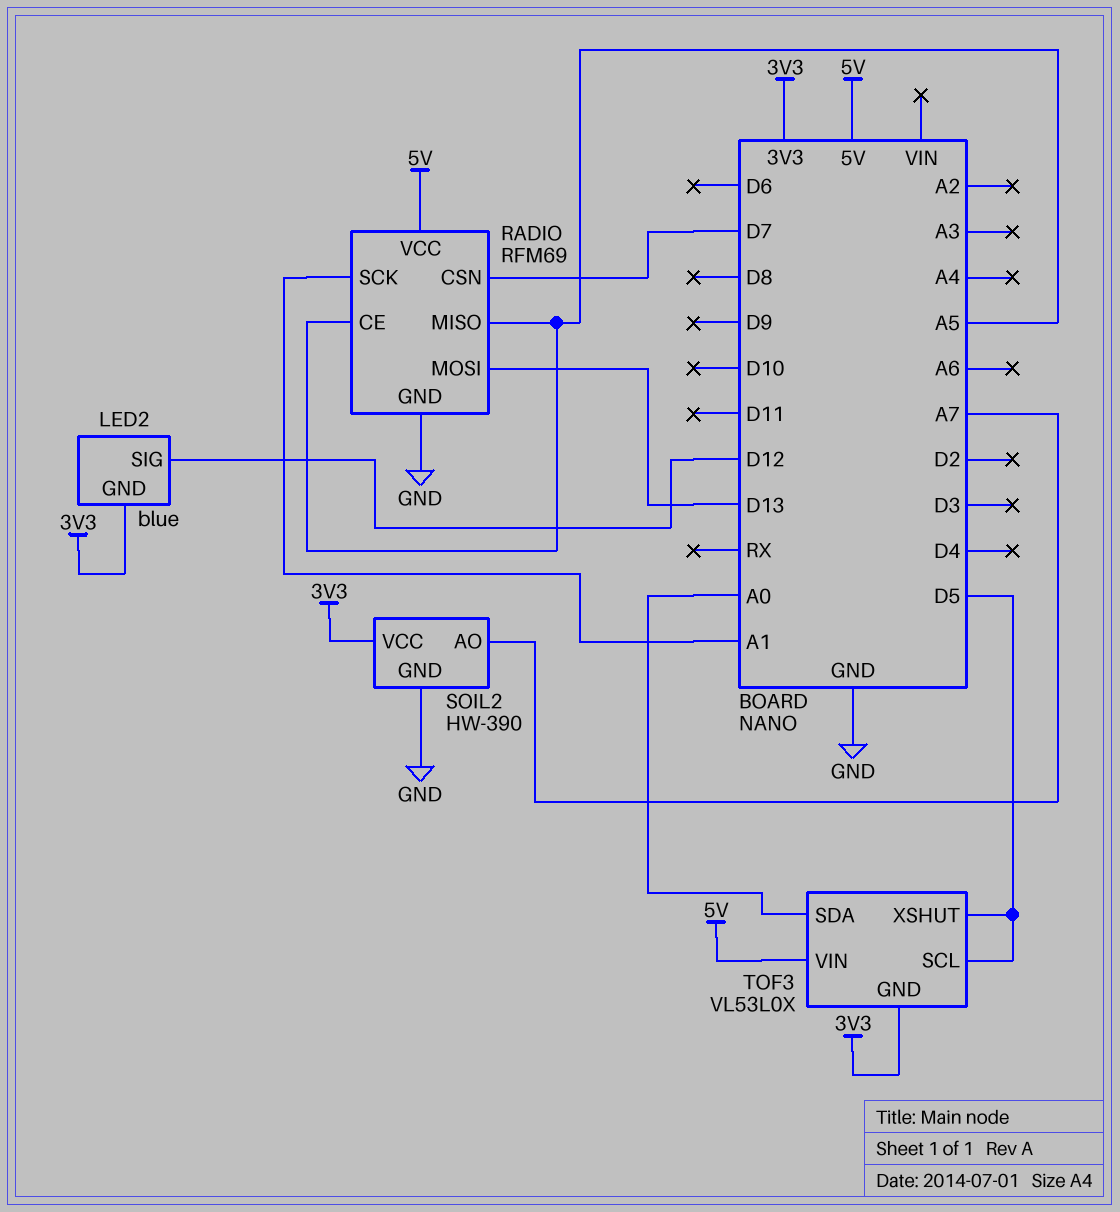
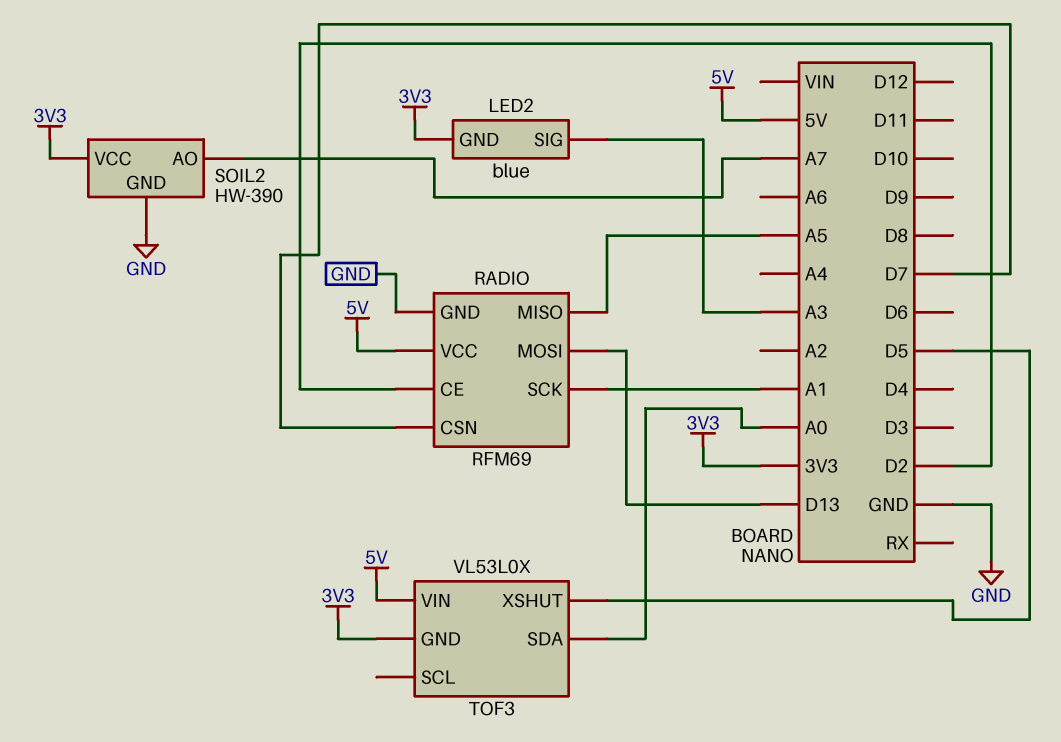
LED2 pin SIG: D12 -> A3
RADIO pin CE: A5 -> D2
TOF3 pin SCL: D5 -> none

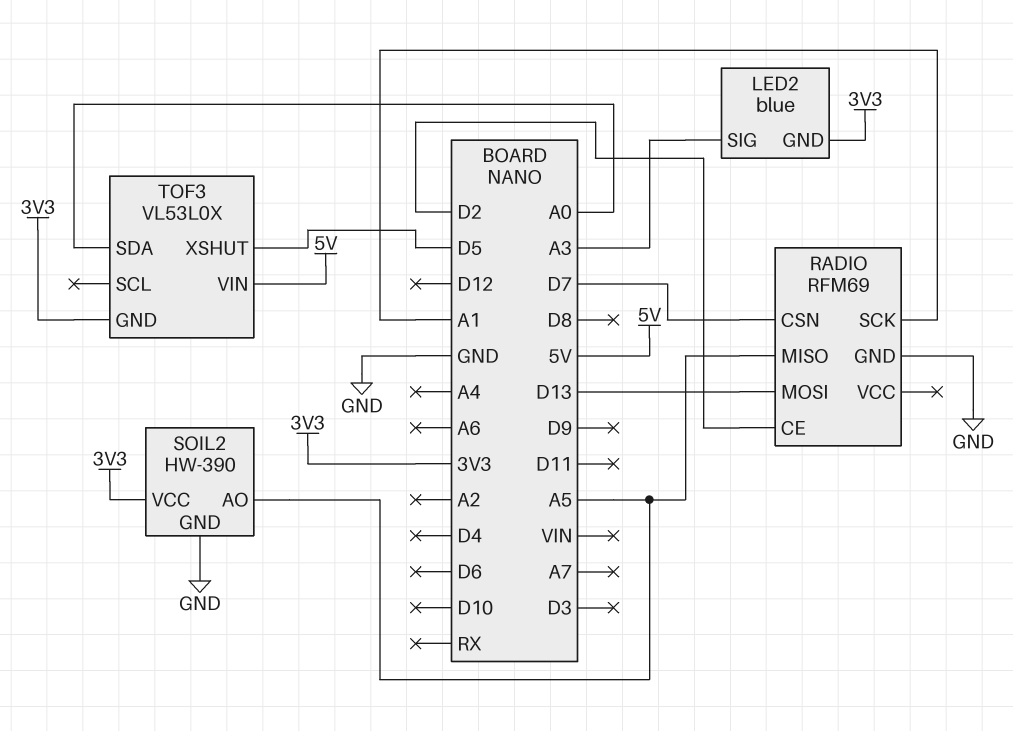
RADIO pin VCC: 5V -> none
SOIL2 pin AO: A7 -> A5

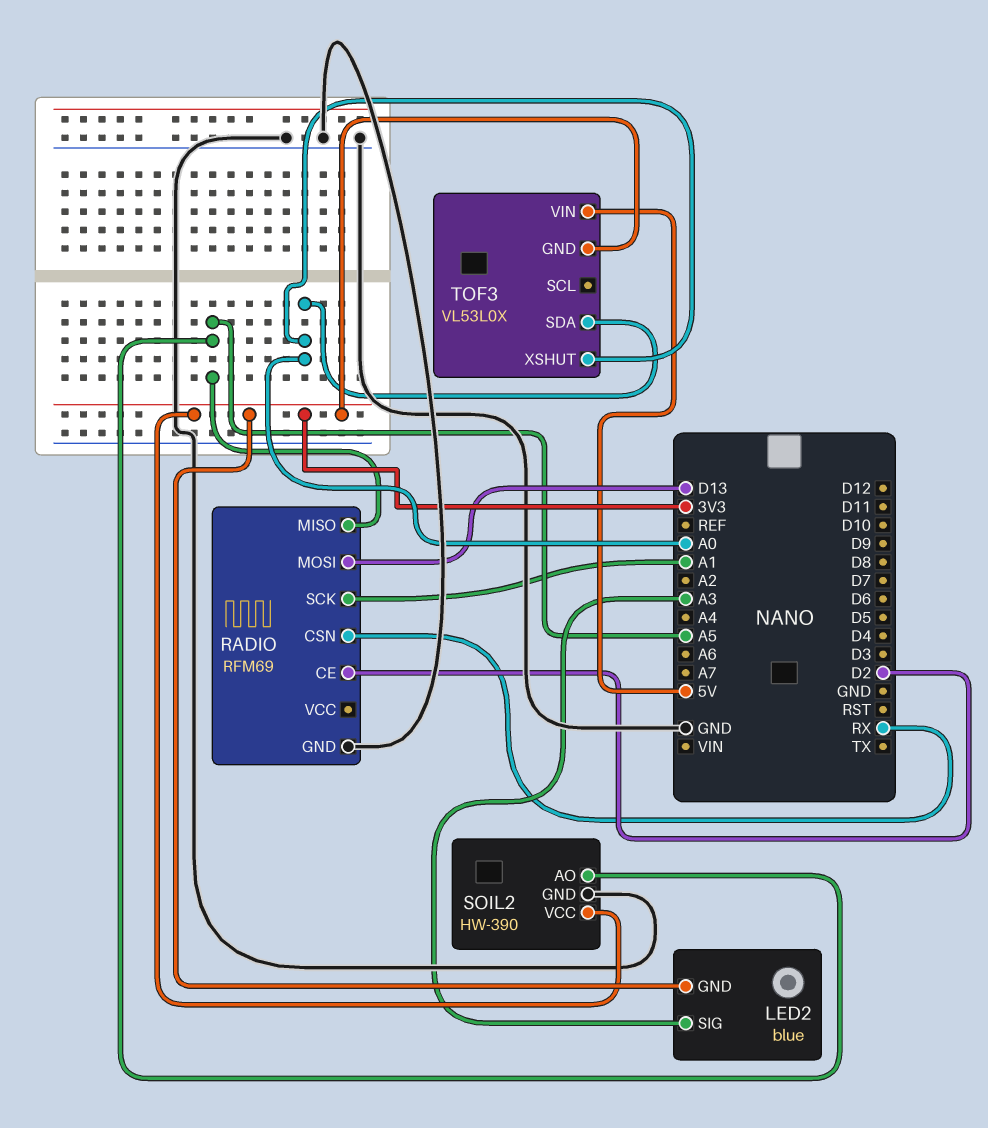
RADIO pin CSN: D7 -> RX
TOF3 pin XSHUT: D5 -> A0

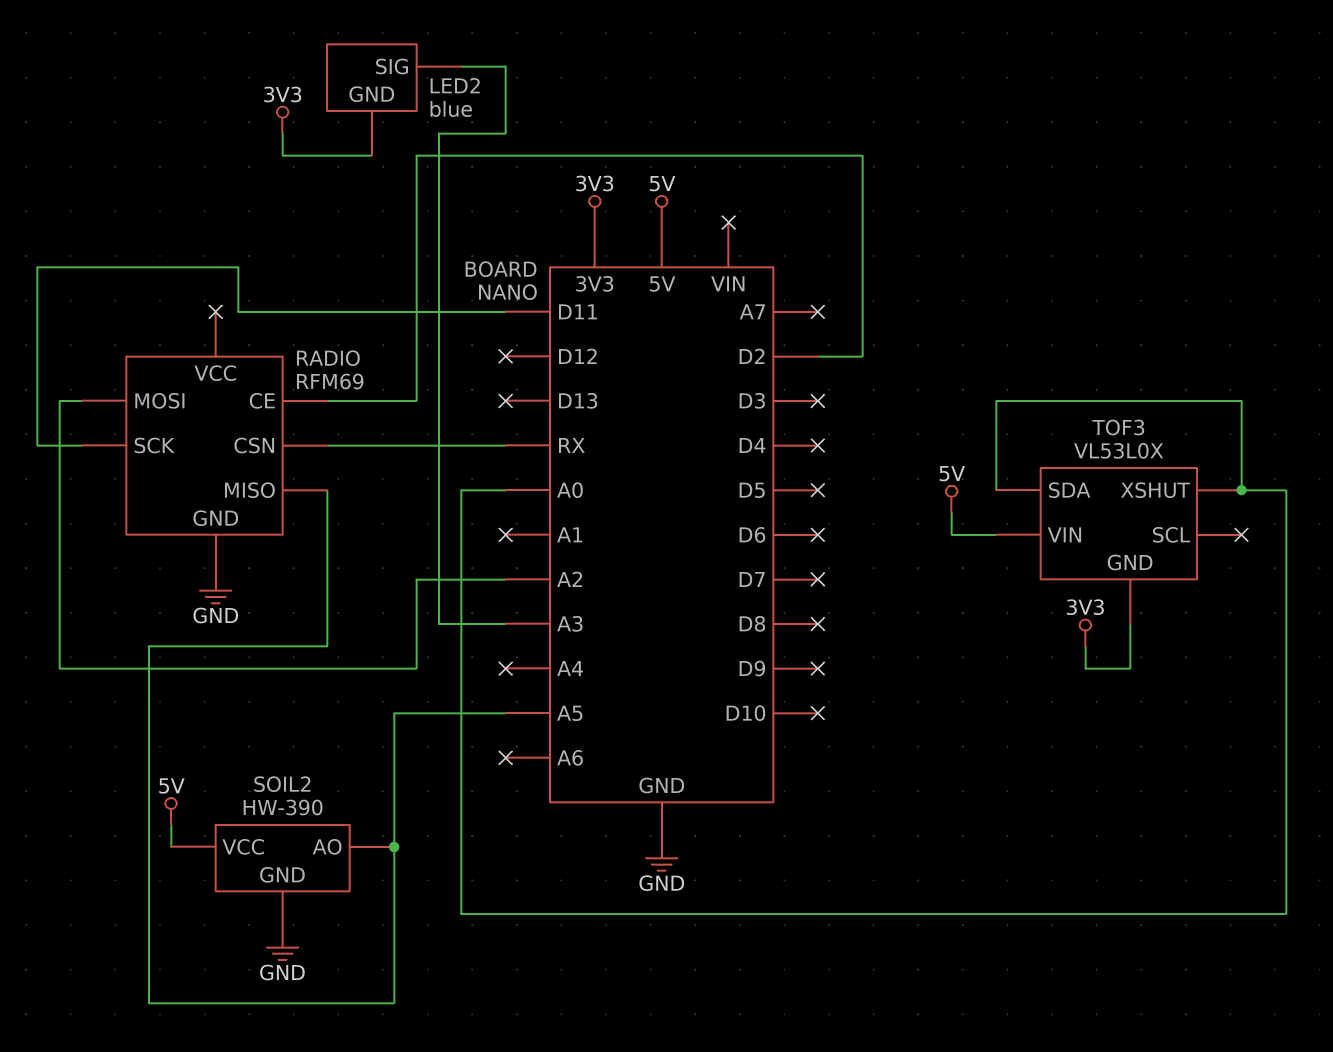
RADIO pin MOSI: D13 -> A2
RADIO pin SCK: A1 -> D11
SOIL2 pin VCC: 3V3 -> 5V

